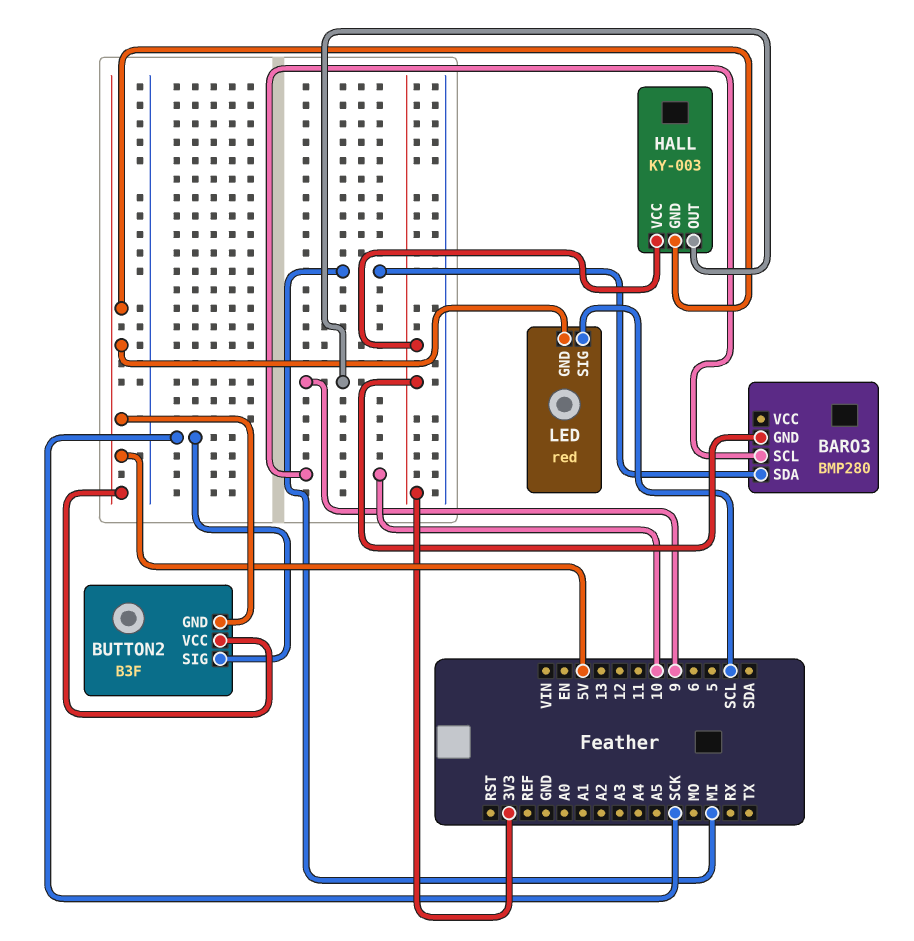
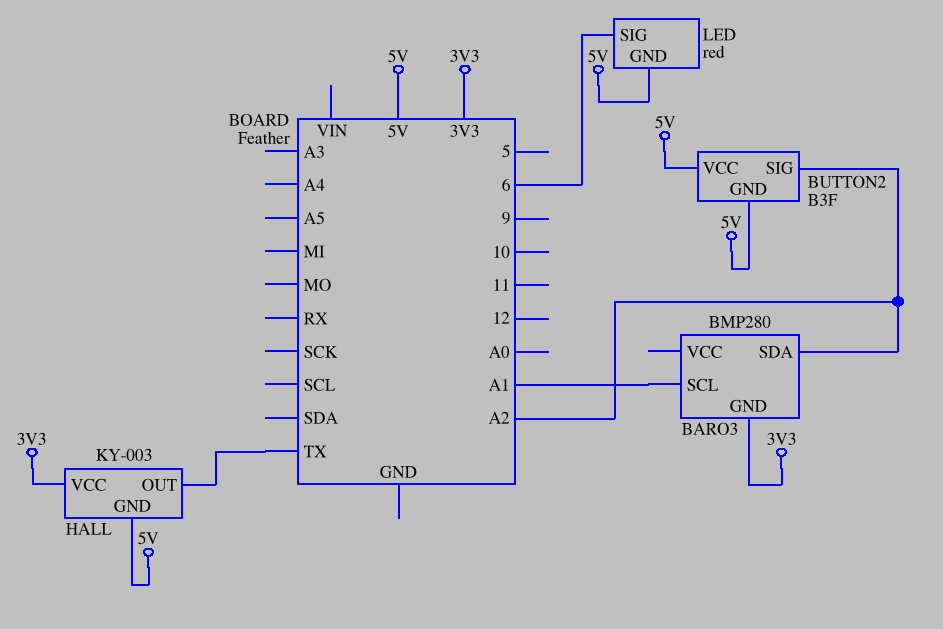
BARO3 pin SCL: 10 -> A1
BARO3 pin SDA: MI -> A2
BUTTON2 pin SIG: SCK -> A2
HALL pin OUT: 9 -> TX
LED pin SIG: SCL -> 6

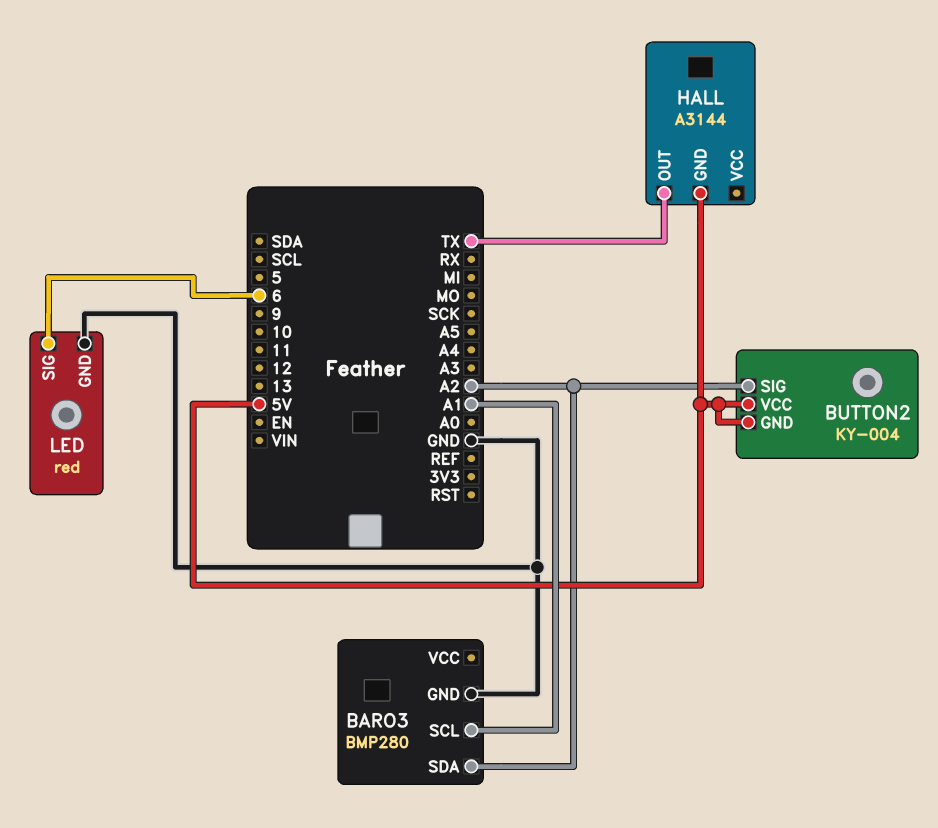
BARO3 pin GND: 3V3 -> GND
BUTTON2: B3F -> KY-004
HALL: KY-003 -> A3144
HALL pin VCC: 3V3 -> none
LED pin GND: 5V -> GND

